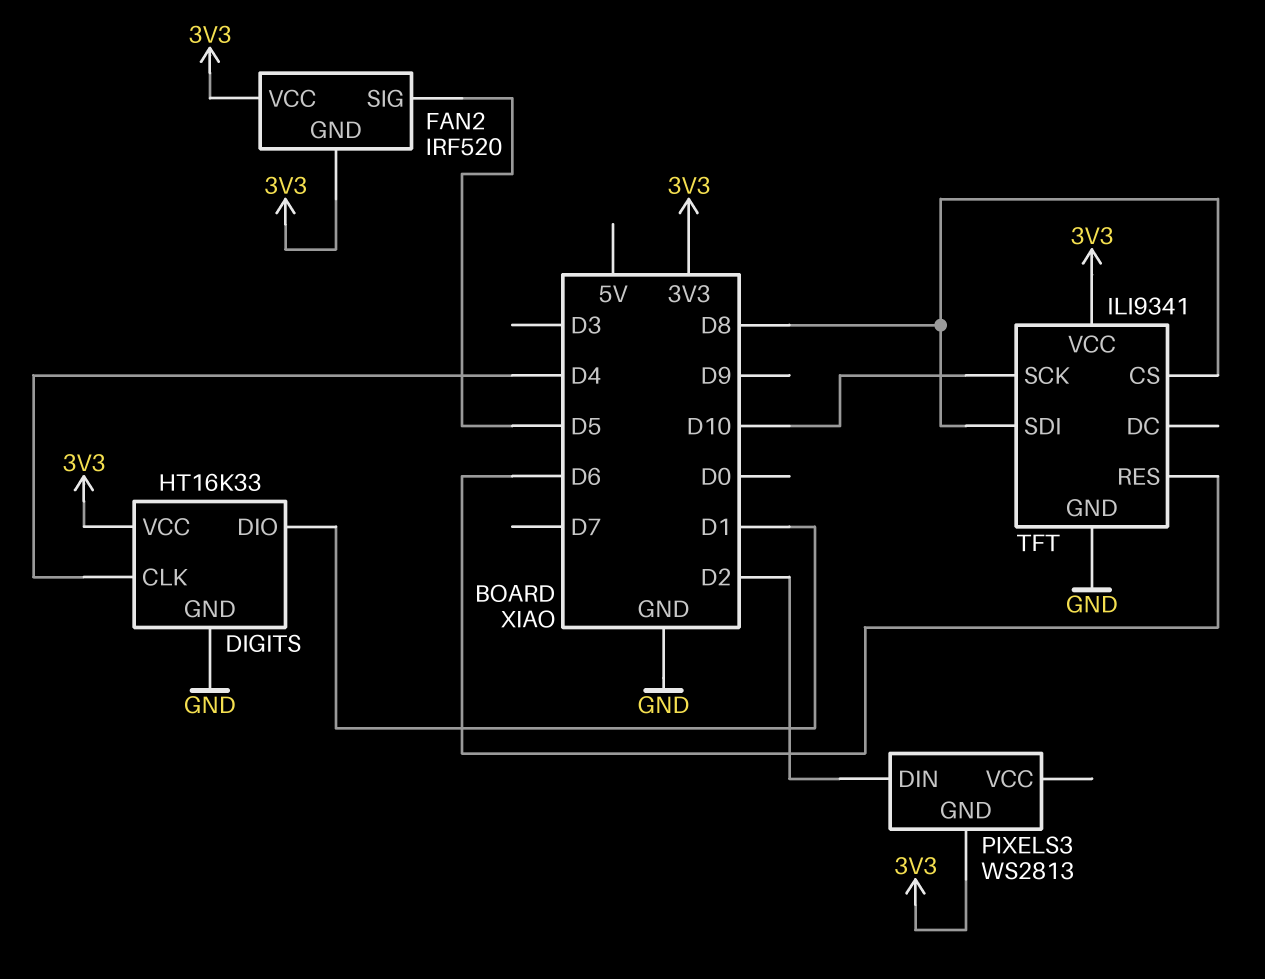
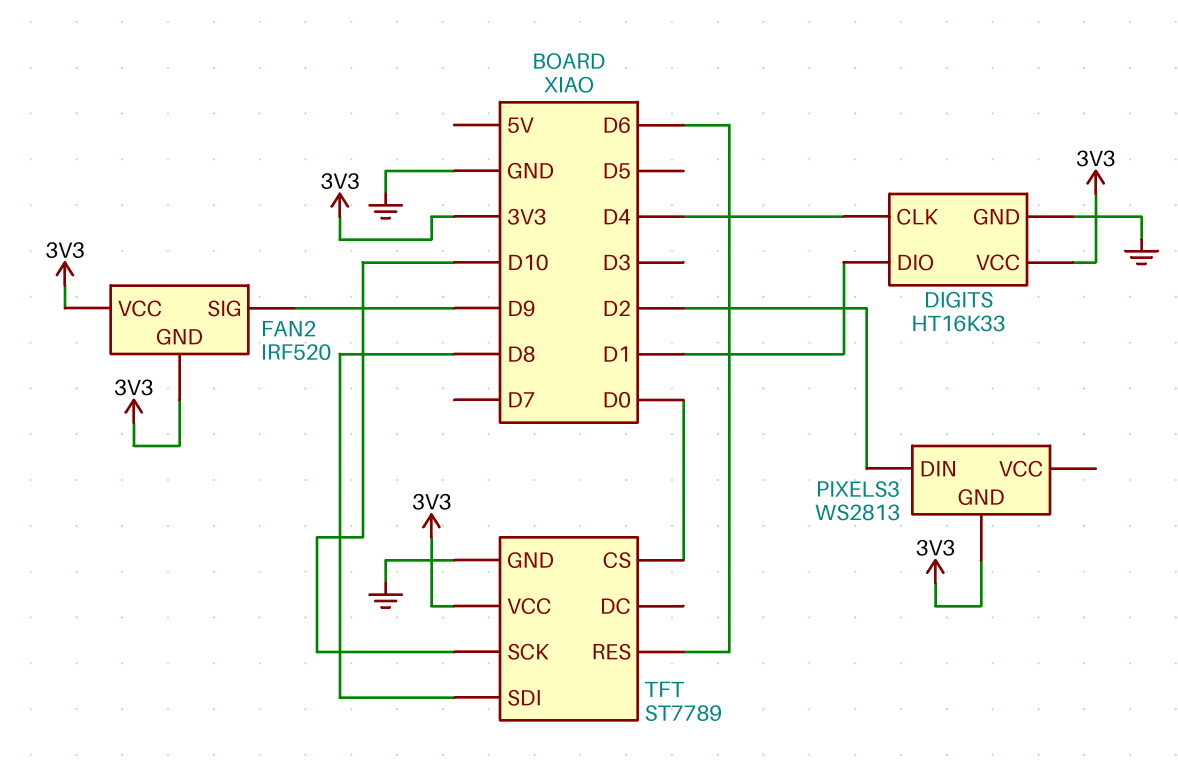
FAN2 pin SIG: D5 -> D9
TFT: ILI9341 -> ST7789
TFT pin CS: D8 -> D0

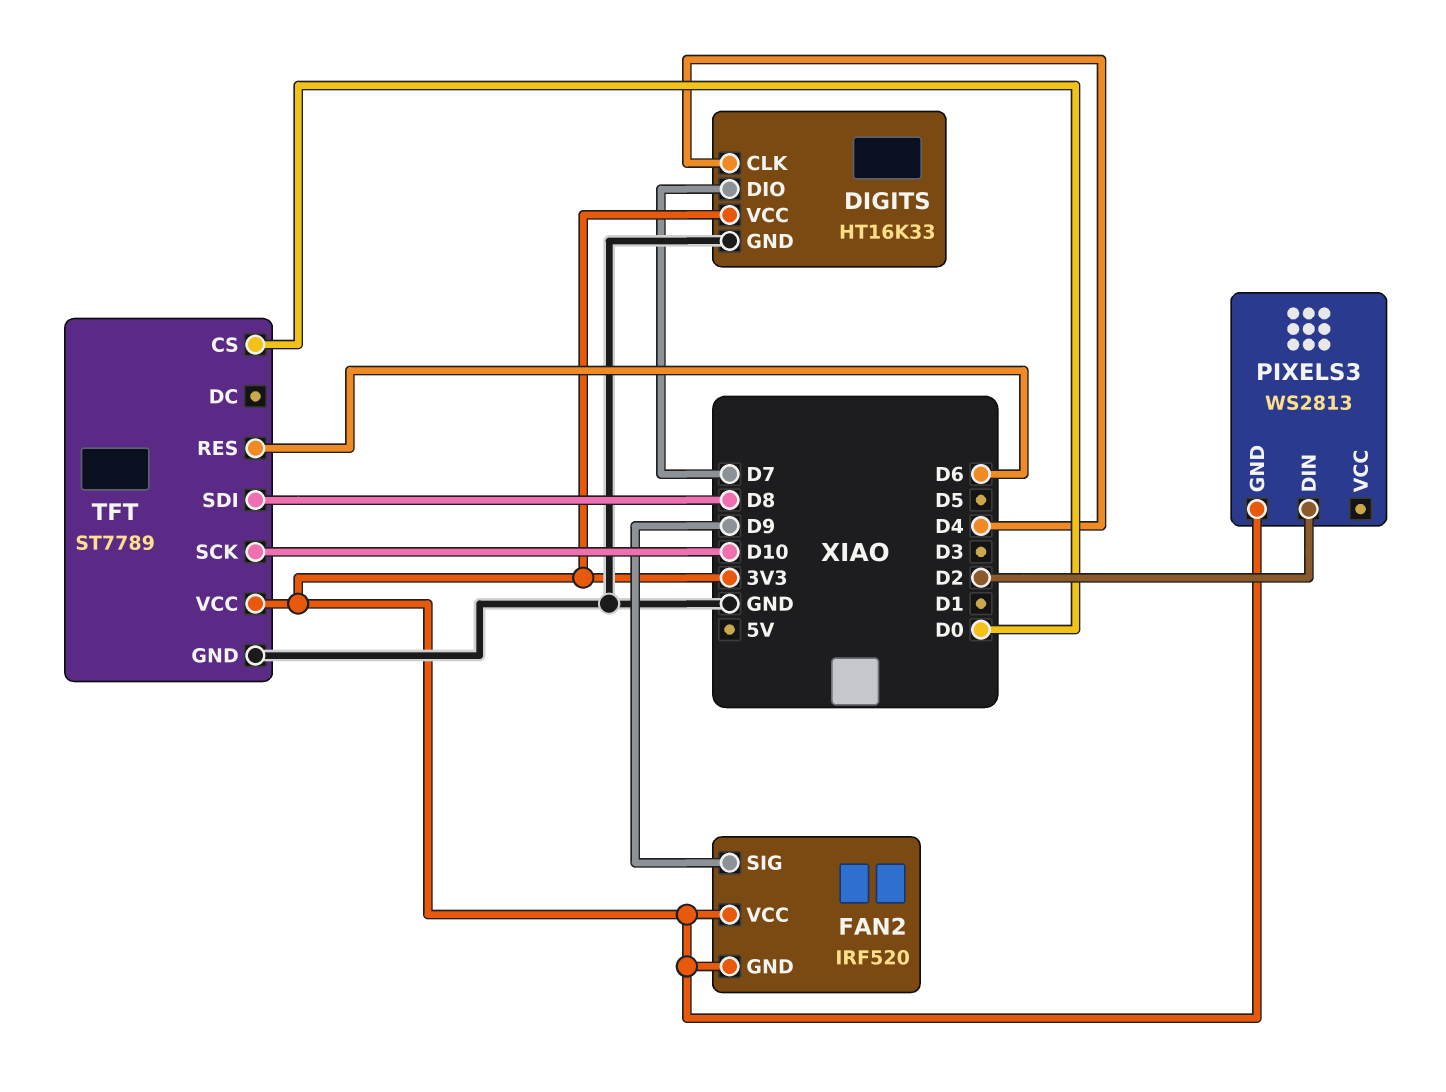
DIGITS pin DIO: D1 -> D7

